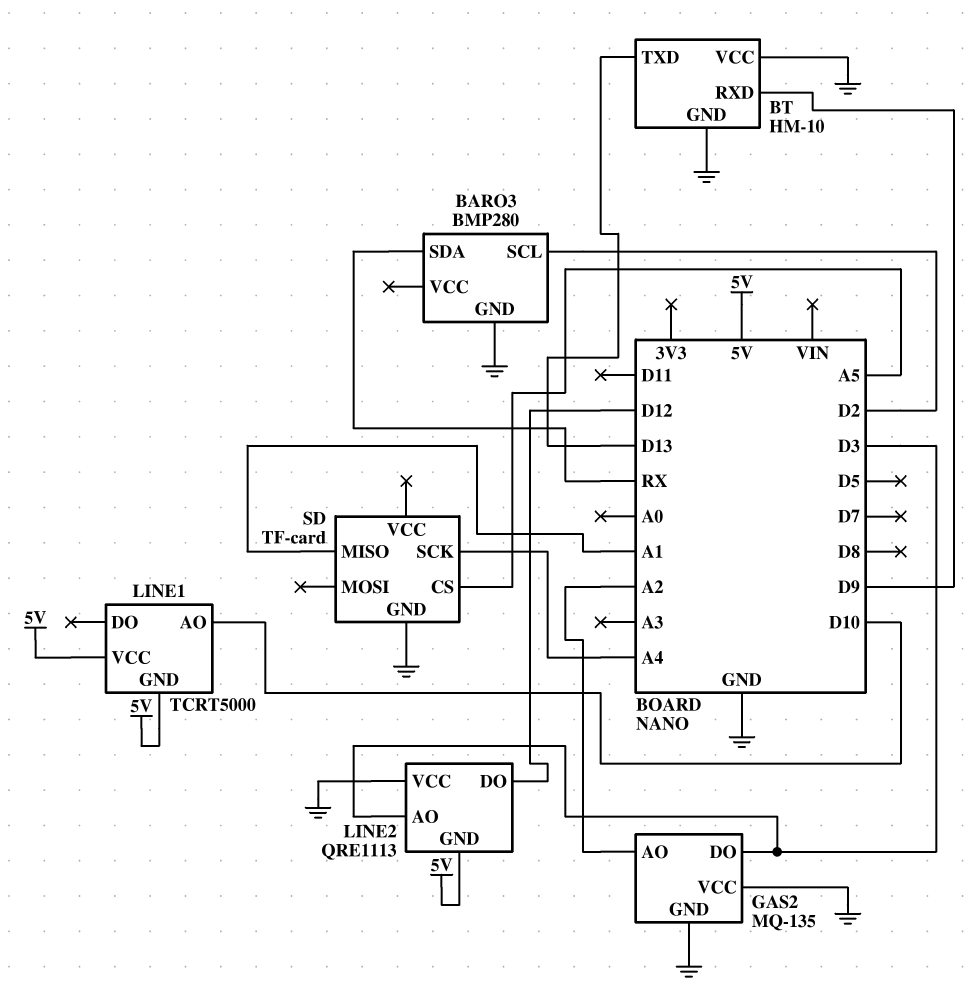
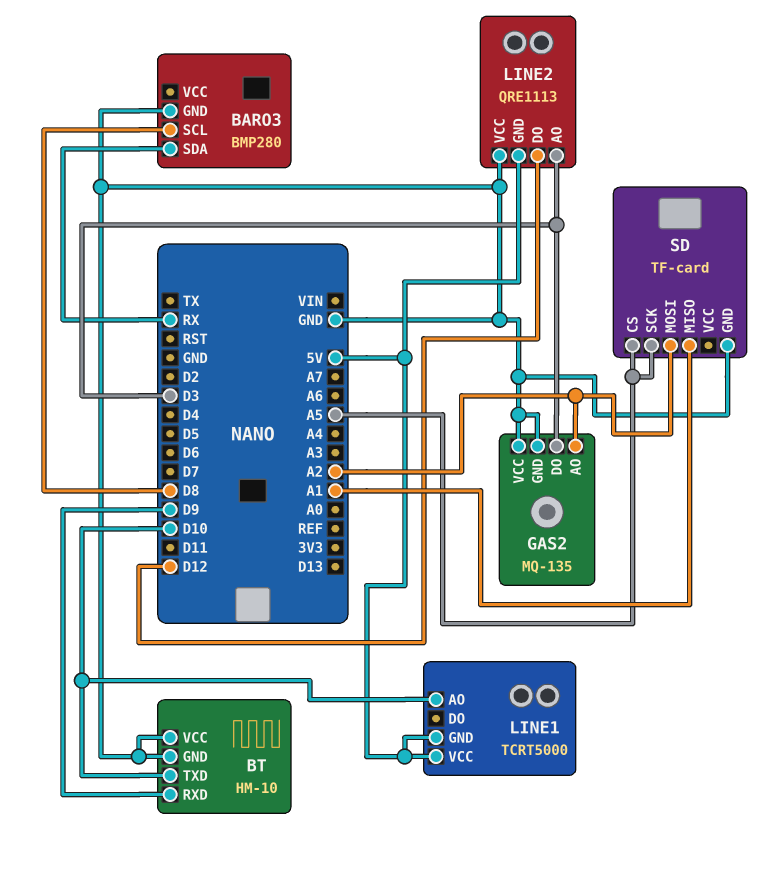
BARO3 pin SCL: D2 -> D8
BT pin TXD: D13 -> D10
SD pin MOSI: none -> A2
SD pin SCK: A4 -> A5

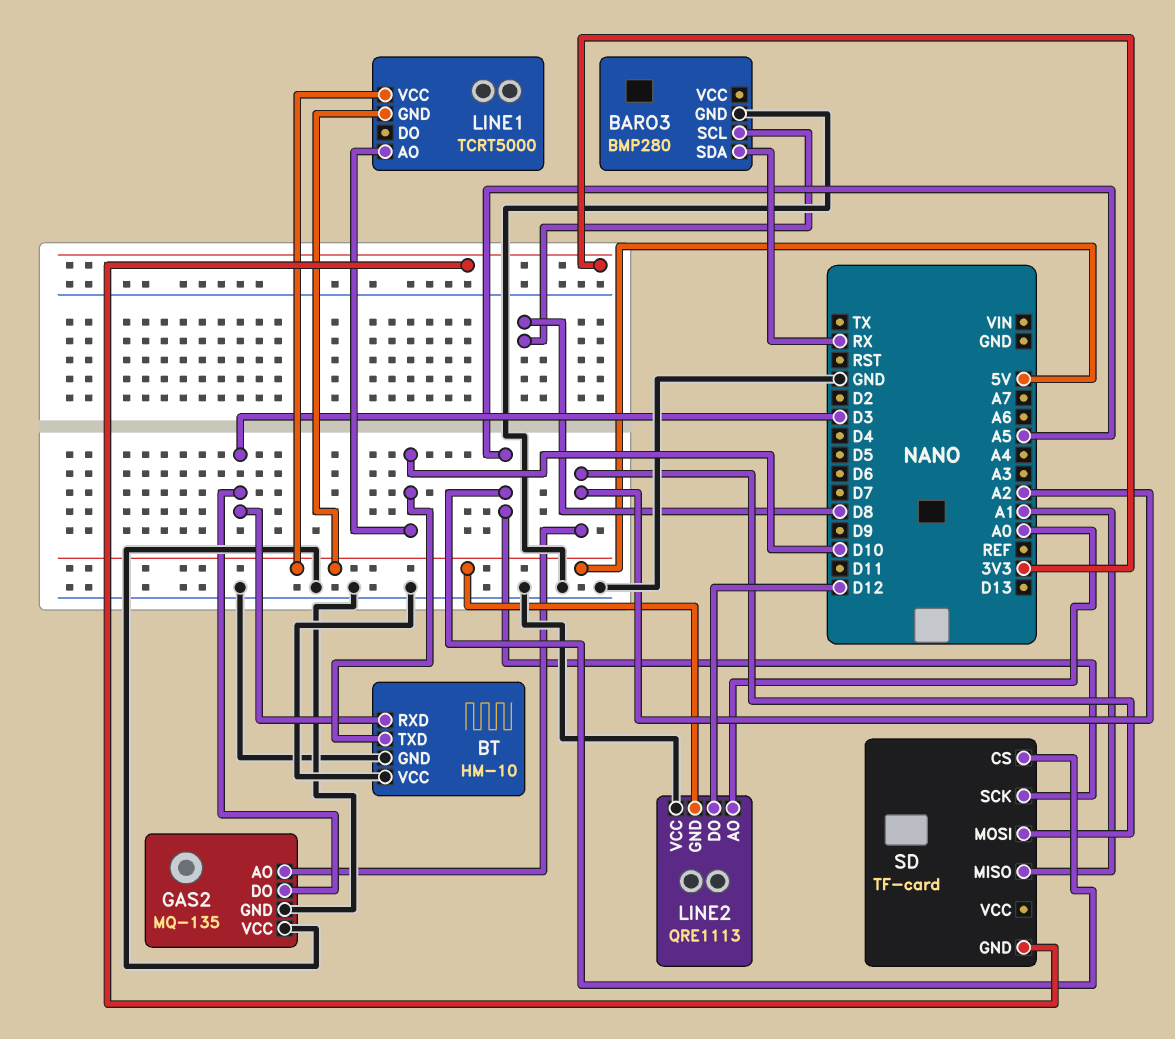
BT pin RXD: D9 -> D3
LINE2 pin AO: D3 -> A0
SD pin GND: GND -> 3V3

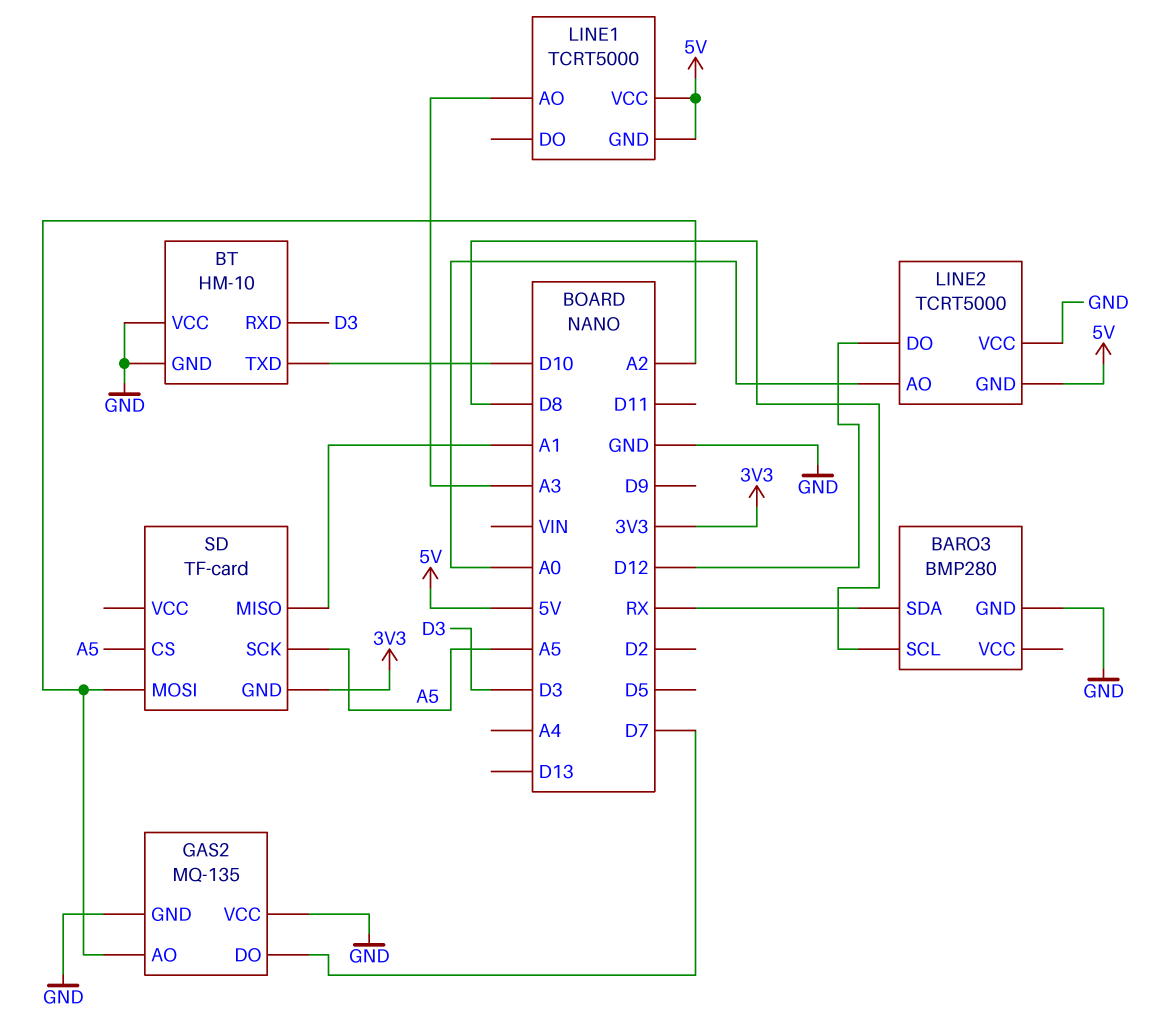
GAS2 pin DO: D3 -> D7
LINE1 pin AO: D10 -> A3
LINE2: QRE1113 -> TCRT5000

